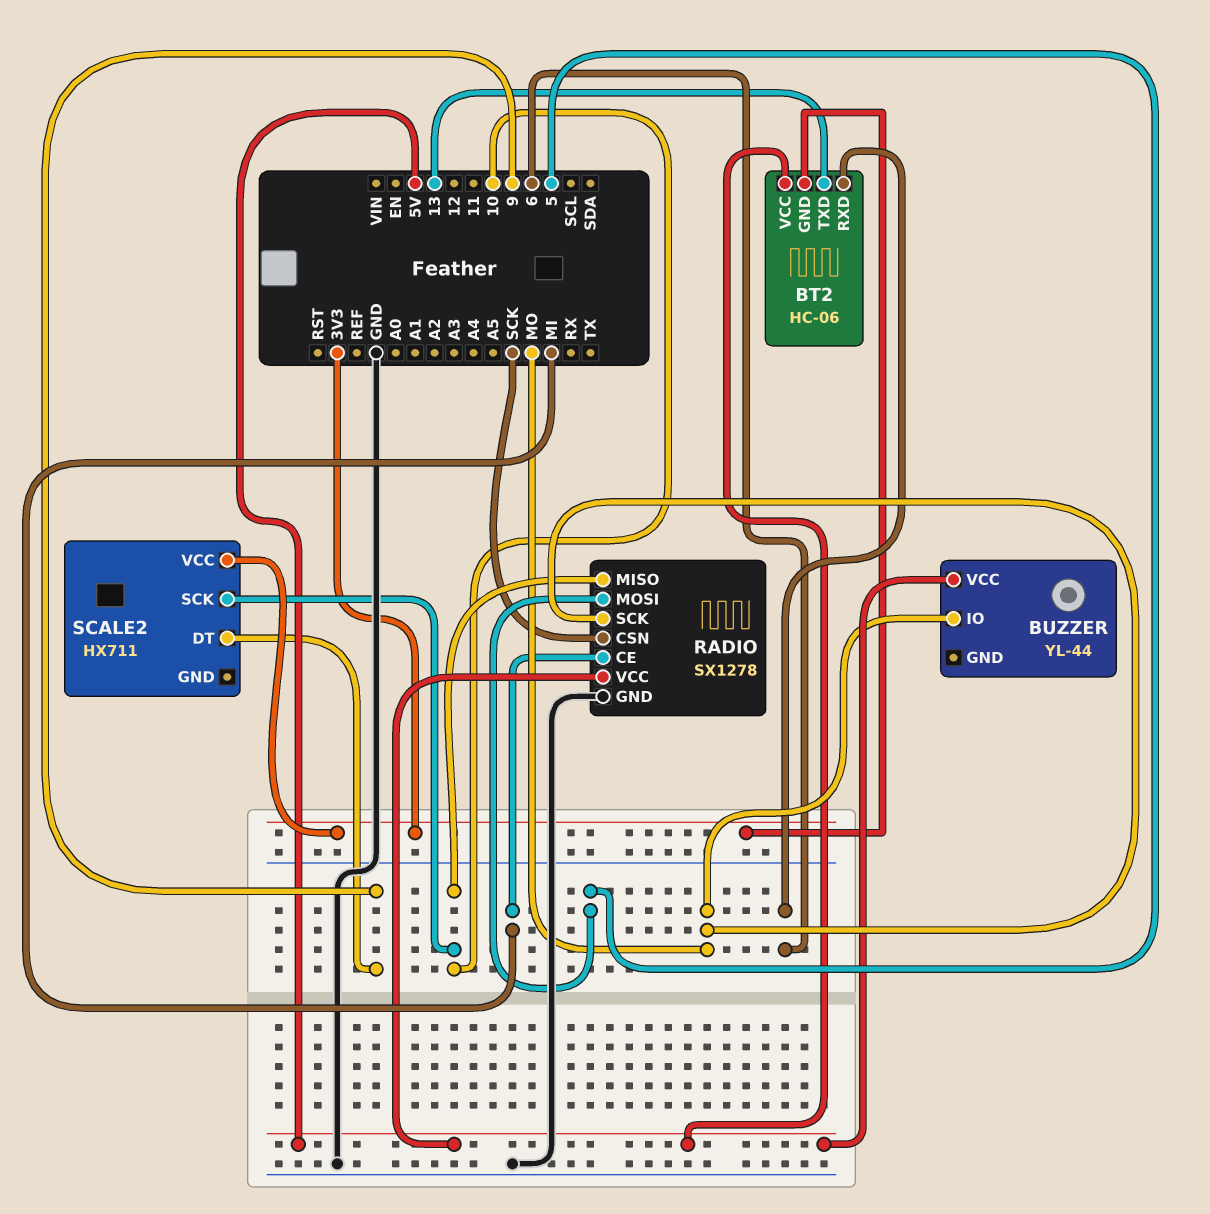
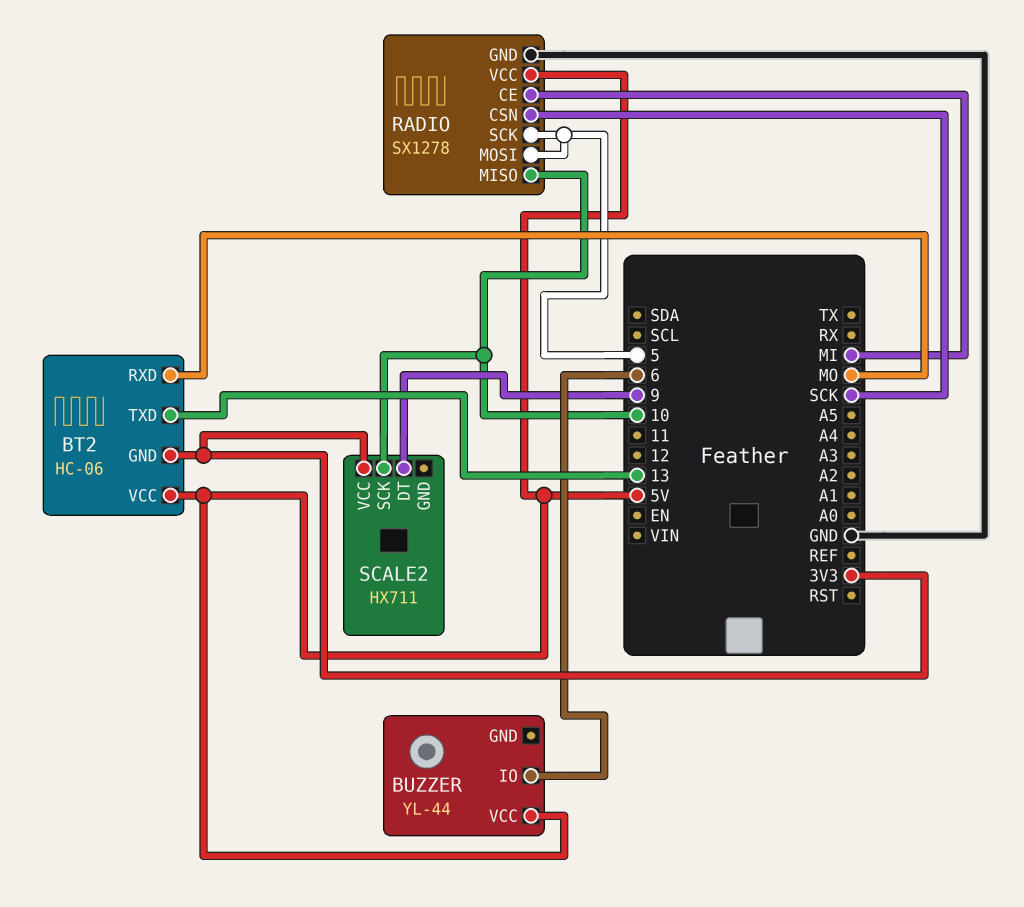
BT2 pin RXD: 6 -> MO
BUZZER pin IO: MO -> 6
RADIO pin SCK: MO -> 5

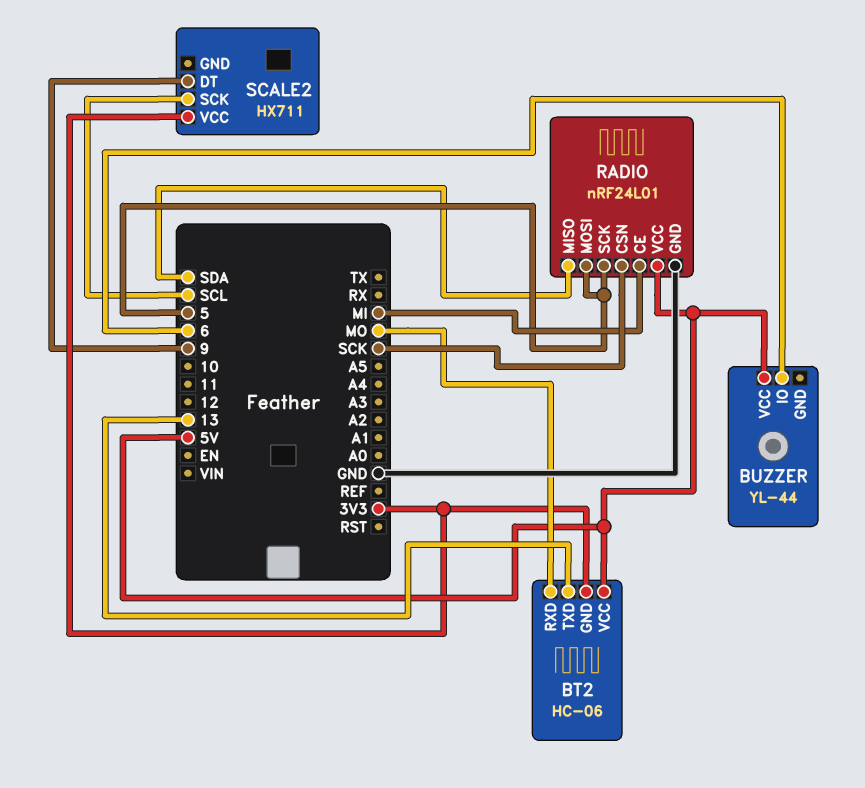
RADIO: SX1278 -> nRF24L01
RADIO pin MISO: 10 -> SDA
SCALE2 pin SCK: 10 -> SCL

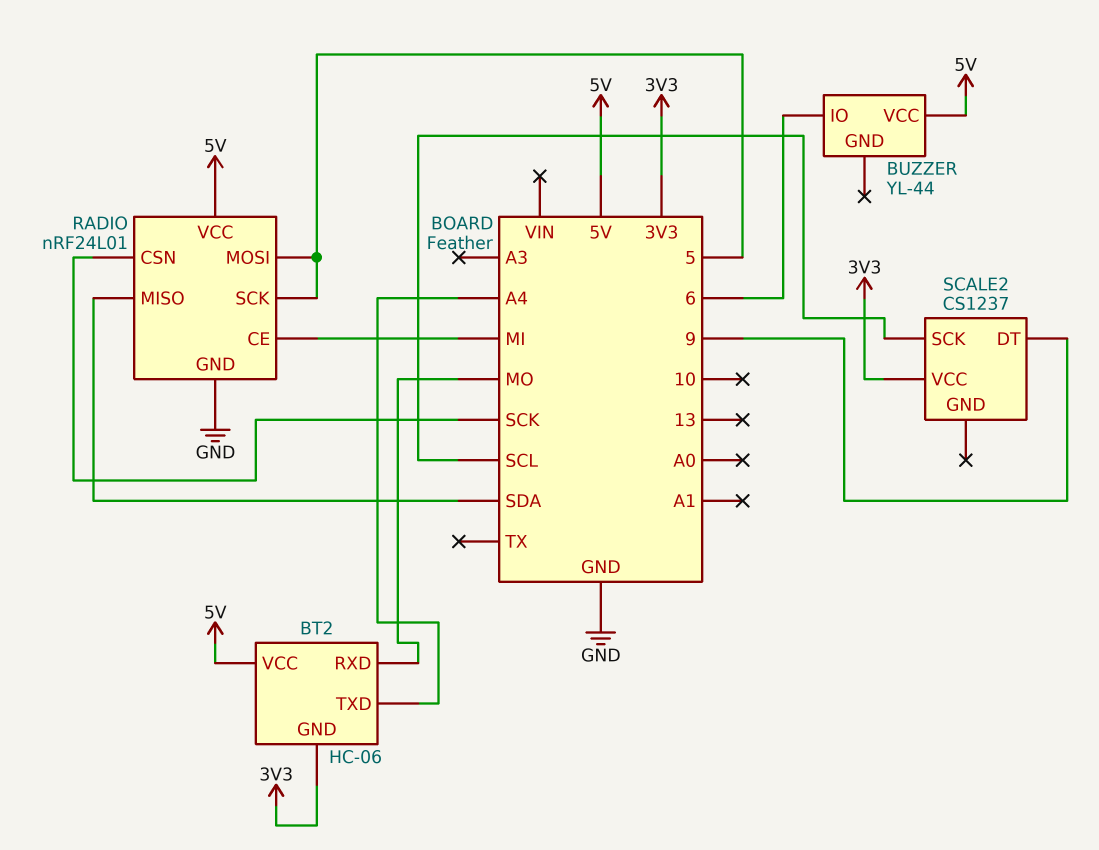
BT2 pin TXD: 13 -> A4
SCALE2: HX711 -> CS1237

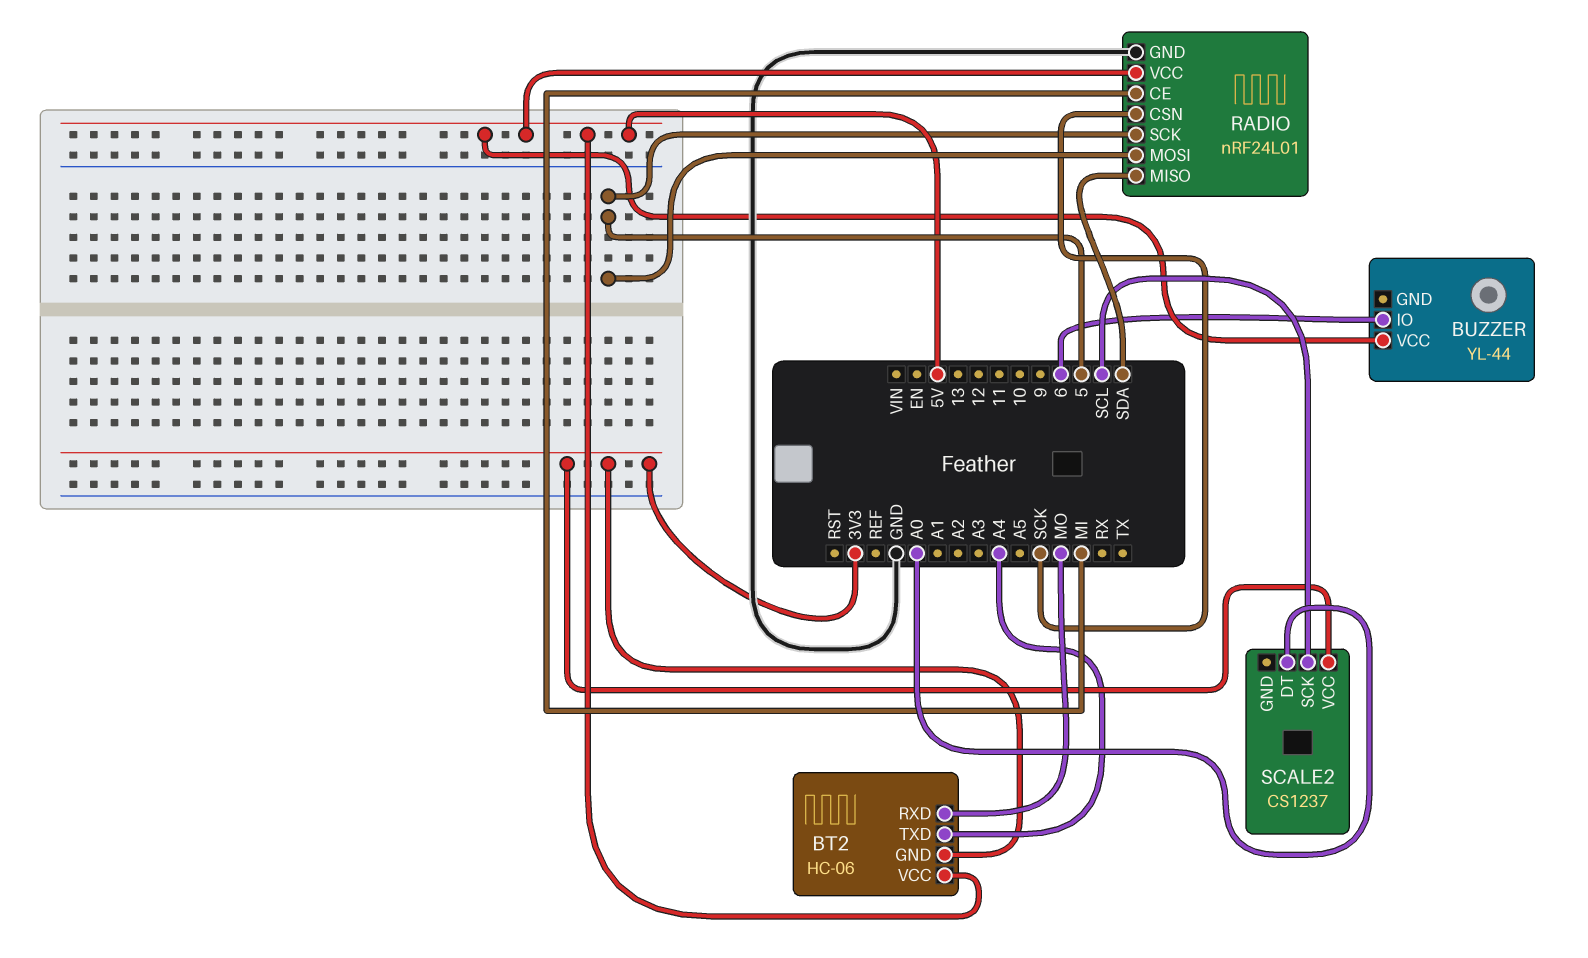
SCALE2 pin DT: 9 -> A0

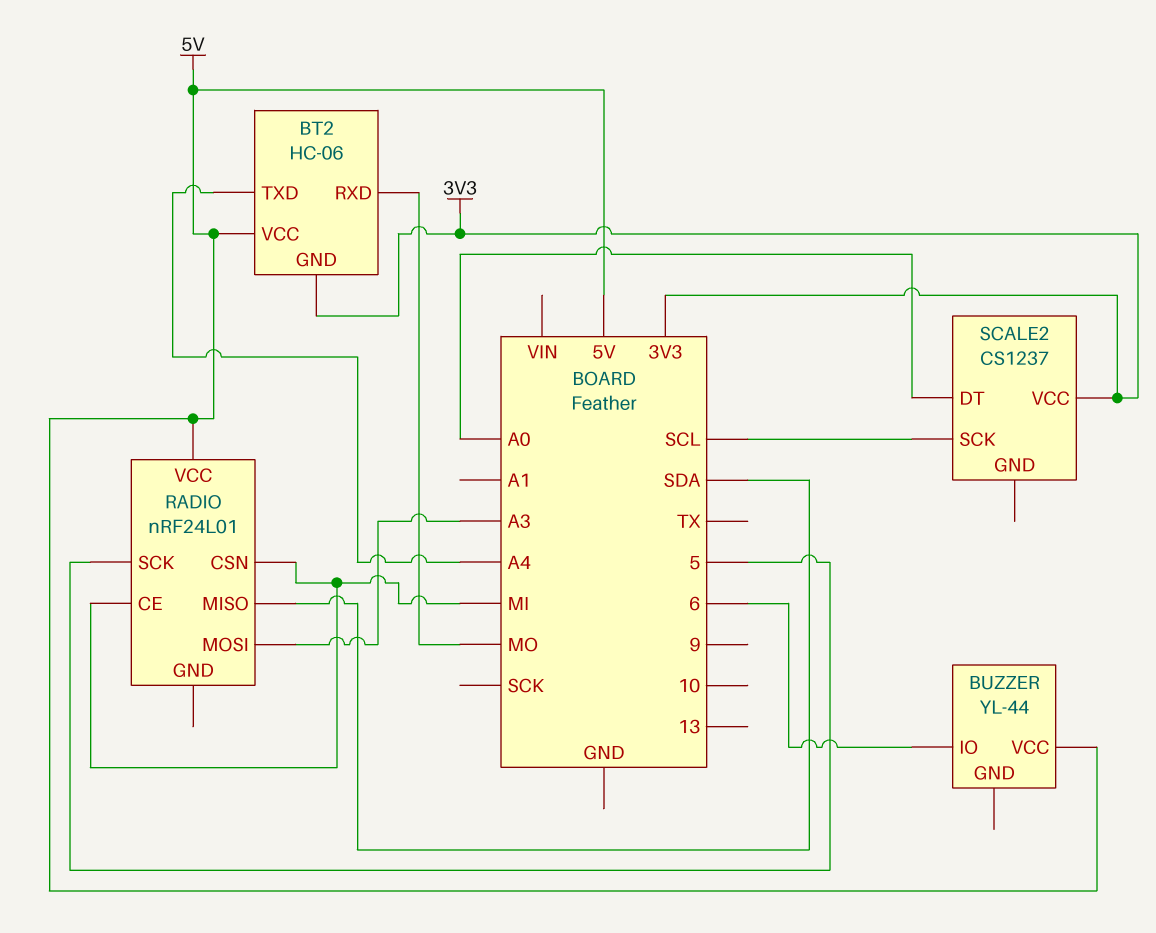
RADIO pin CSN: SCK -> MI
RADIO pin GND: GND -> none
RADIO pin MOSI: 5 -> A3

